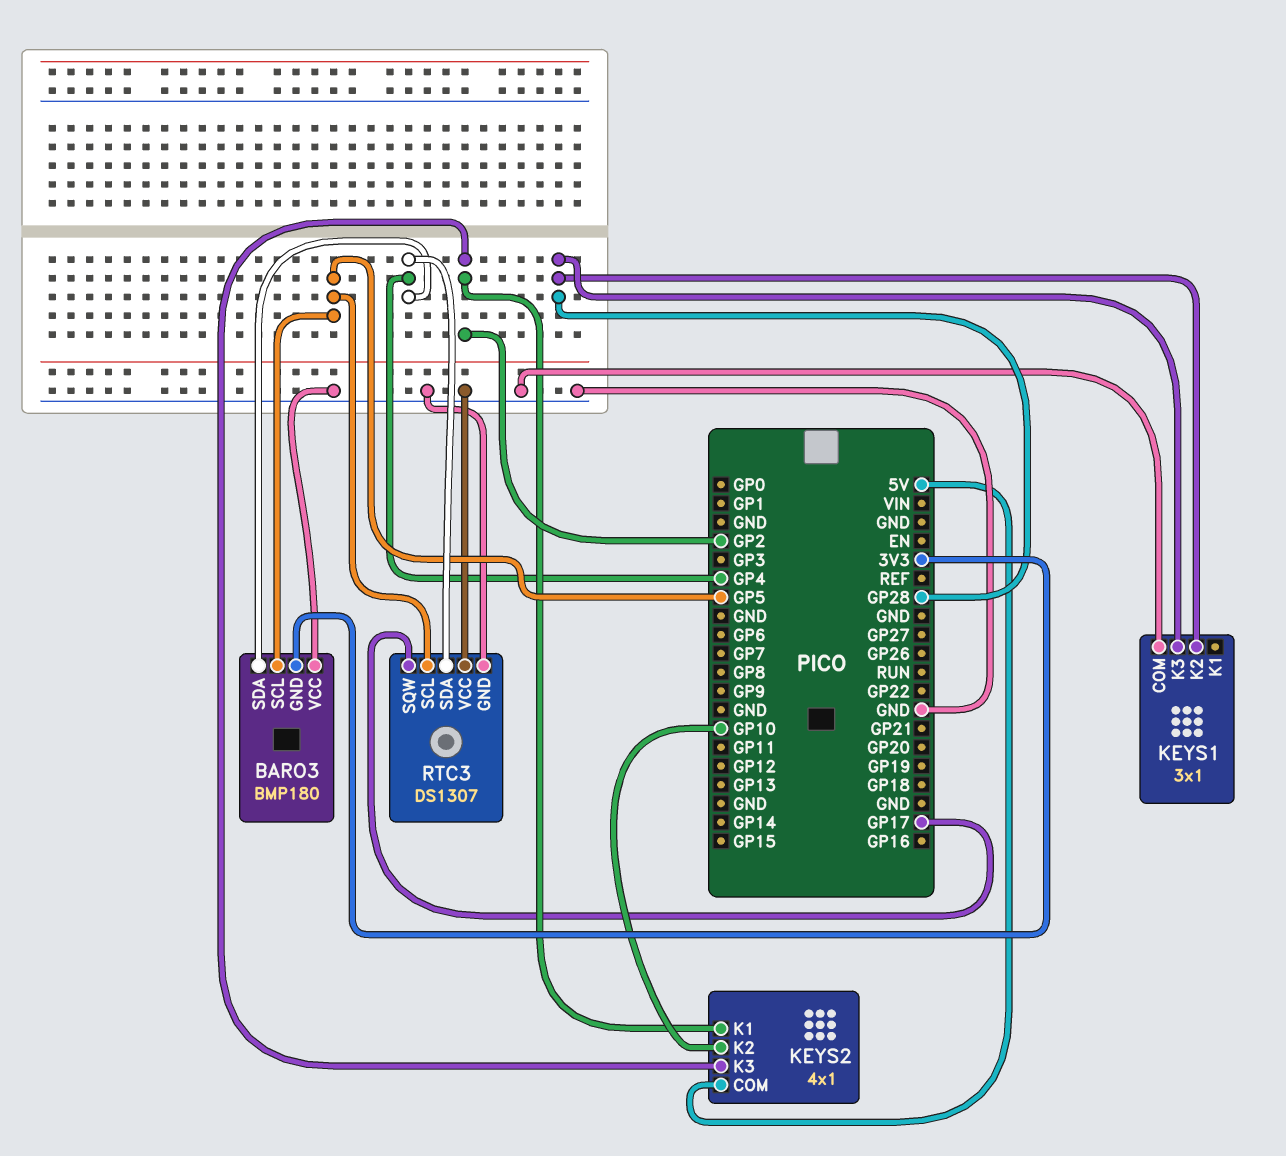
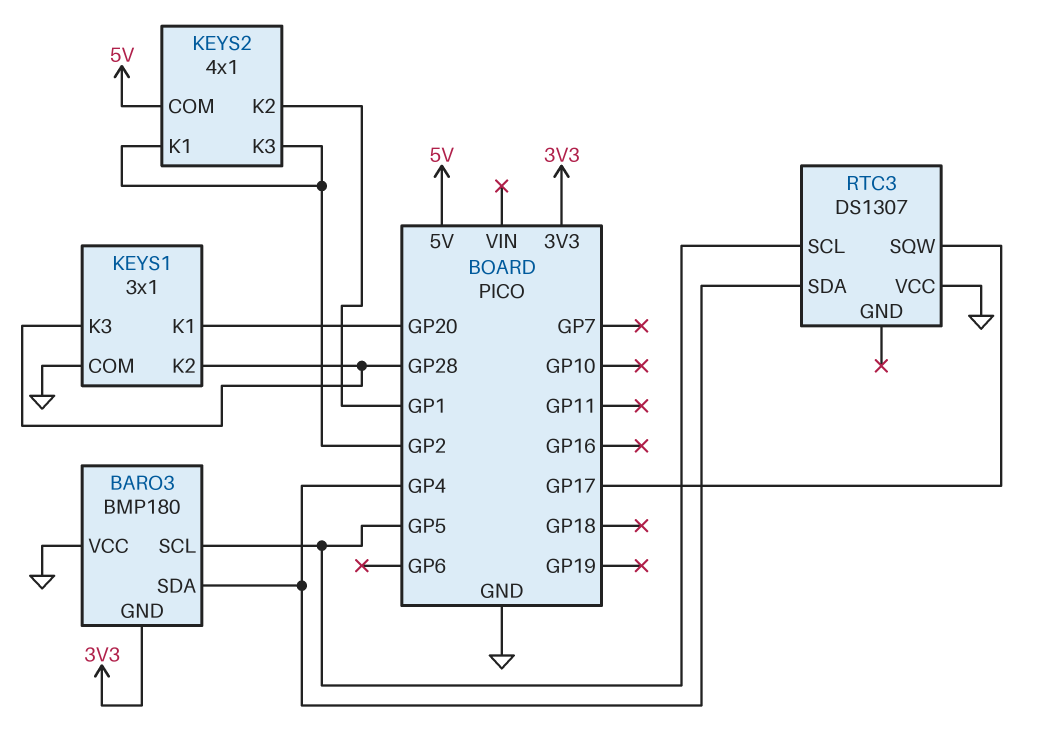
KEYS1 pin K1: none -> GP20
KEYS2 pin K2: GP10 -> GP1
RTC3 pin GND: GND -> none

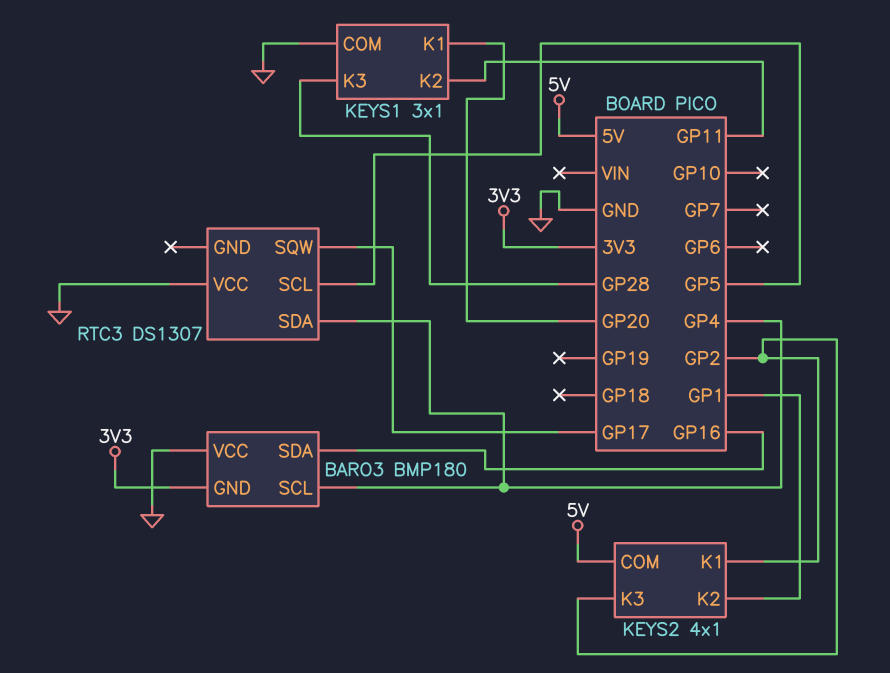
BARO3 pin SCL: GP5 -> GP4
BARO3 pin SDA: GP4 -> GP16
KEYS1 pin K2: GP28 -> GP11

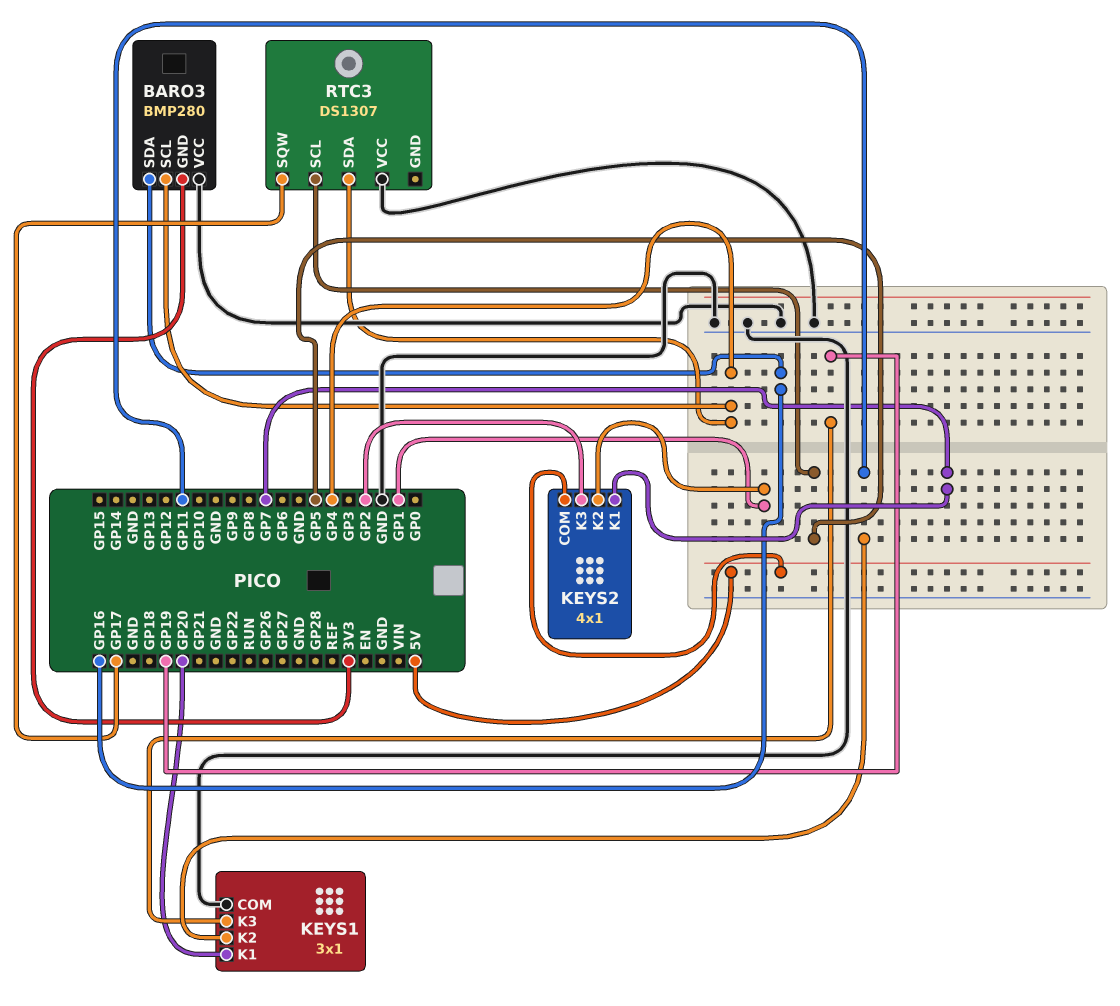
BARO3: BMP180 -> BMP280
KEYS1 pin K3: GP28 -> GP19
KEYS2 pin K1: GP2 -> GP7

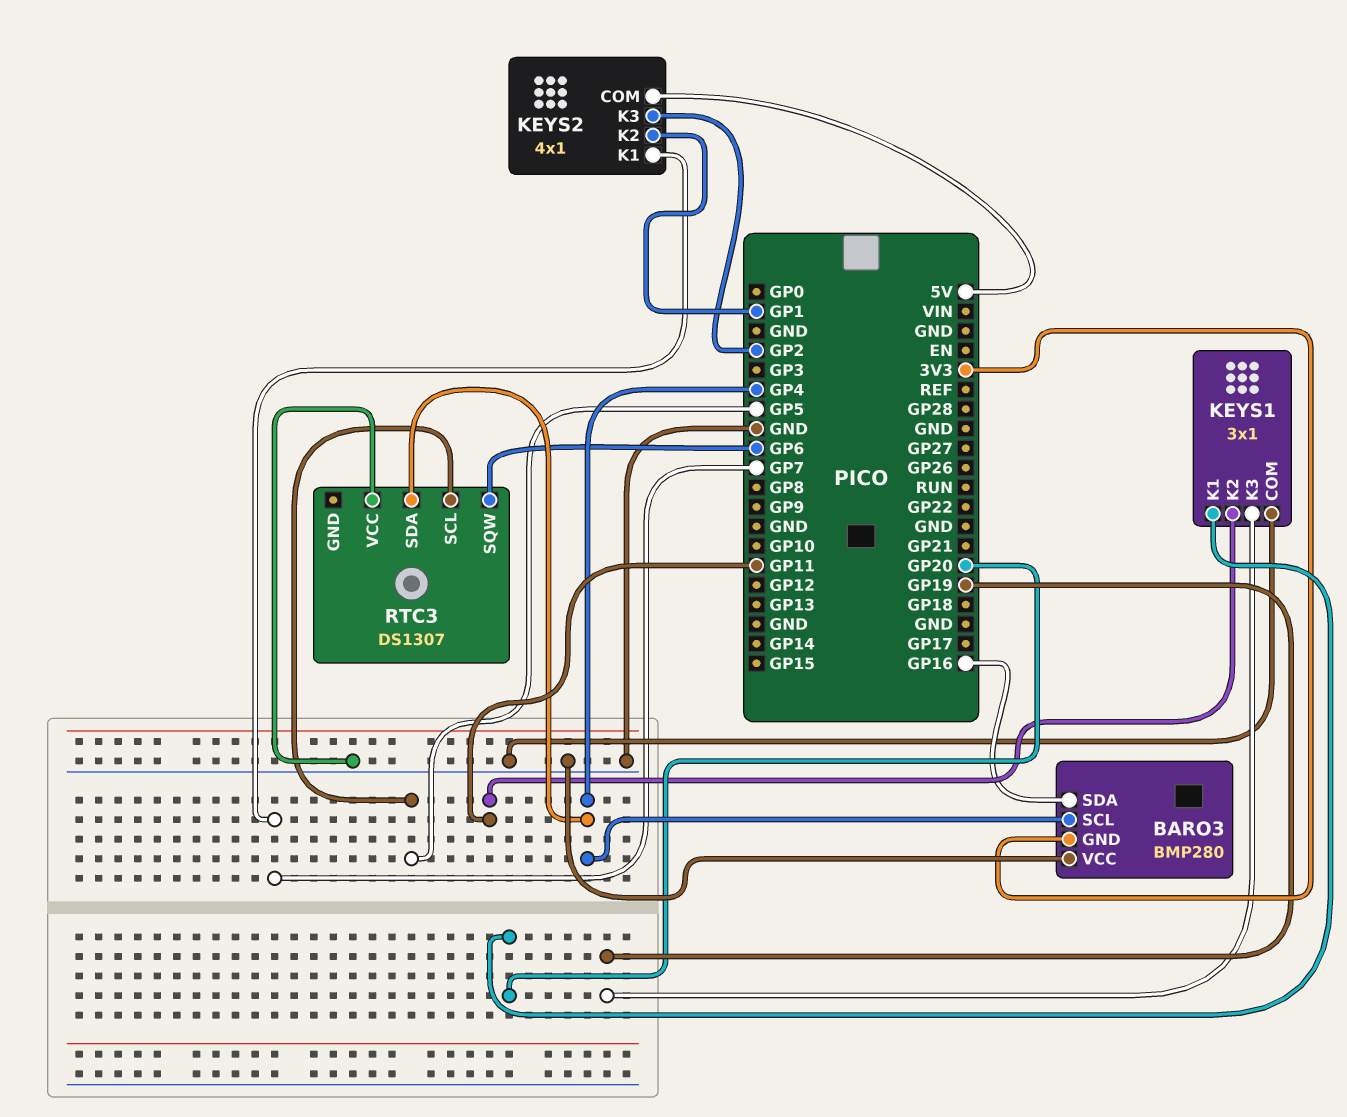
RTC3 pin SQW: GP17 -> GP6

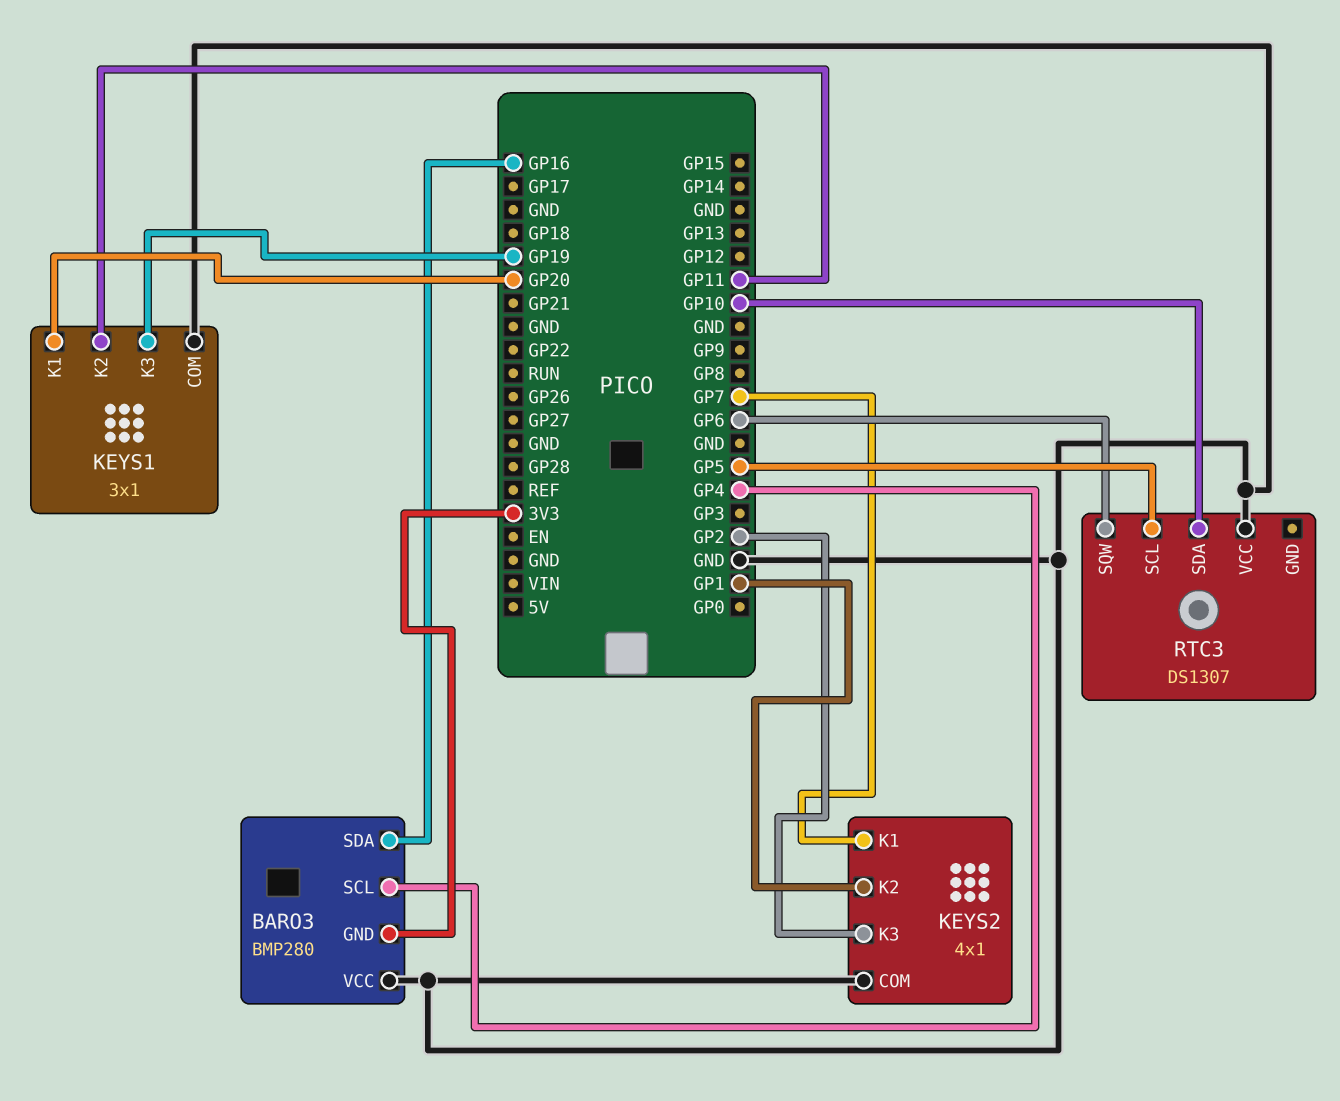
KEYS2 pin COM: 5V -> GND
RTC3 pin SDA: GP4 -> GP10

